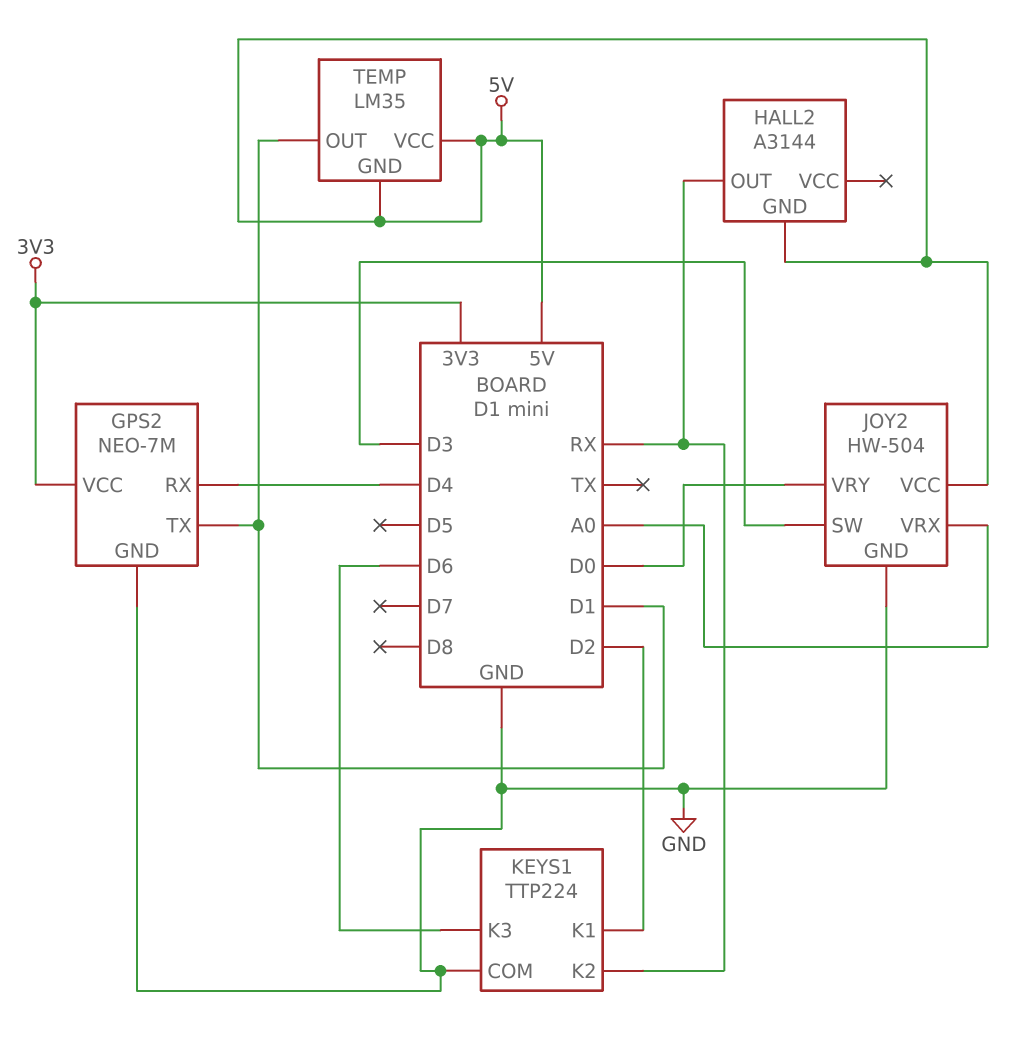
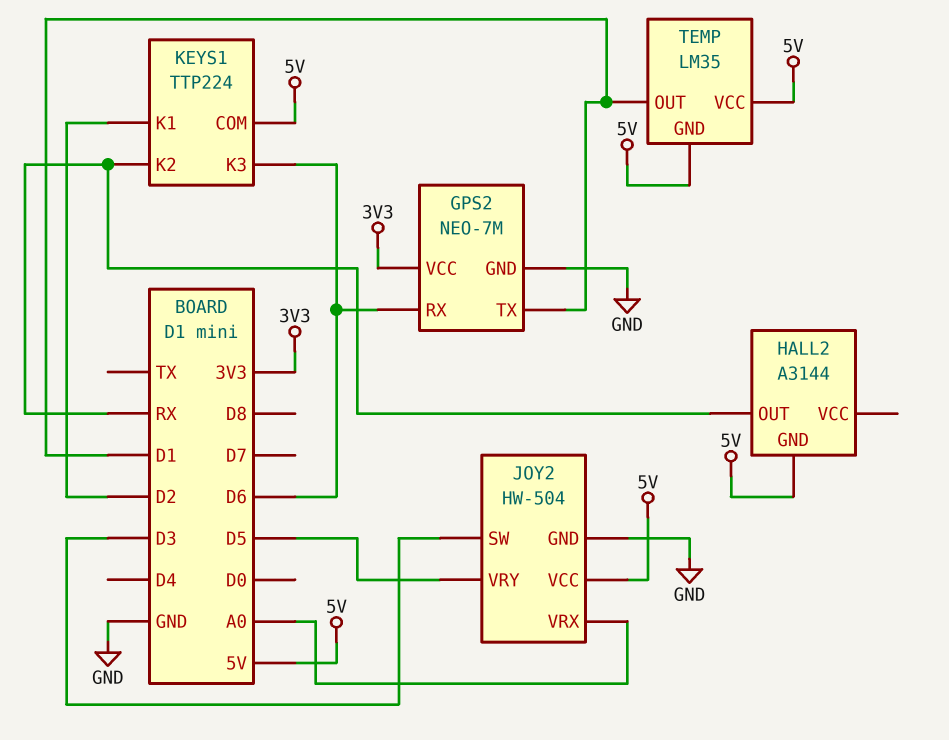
GPS2 pin RX: D4 -> D6
JOY2 pin VRY: D0 -> D5
KEYS1 pin COM: GND -> 5V

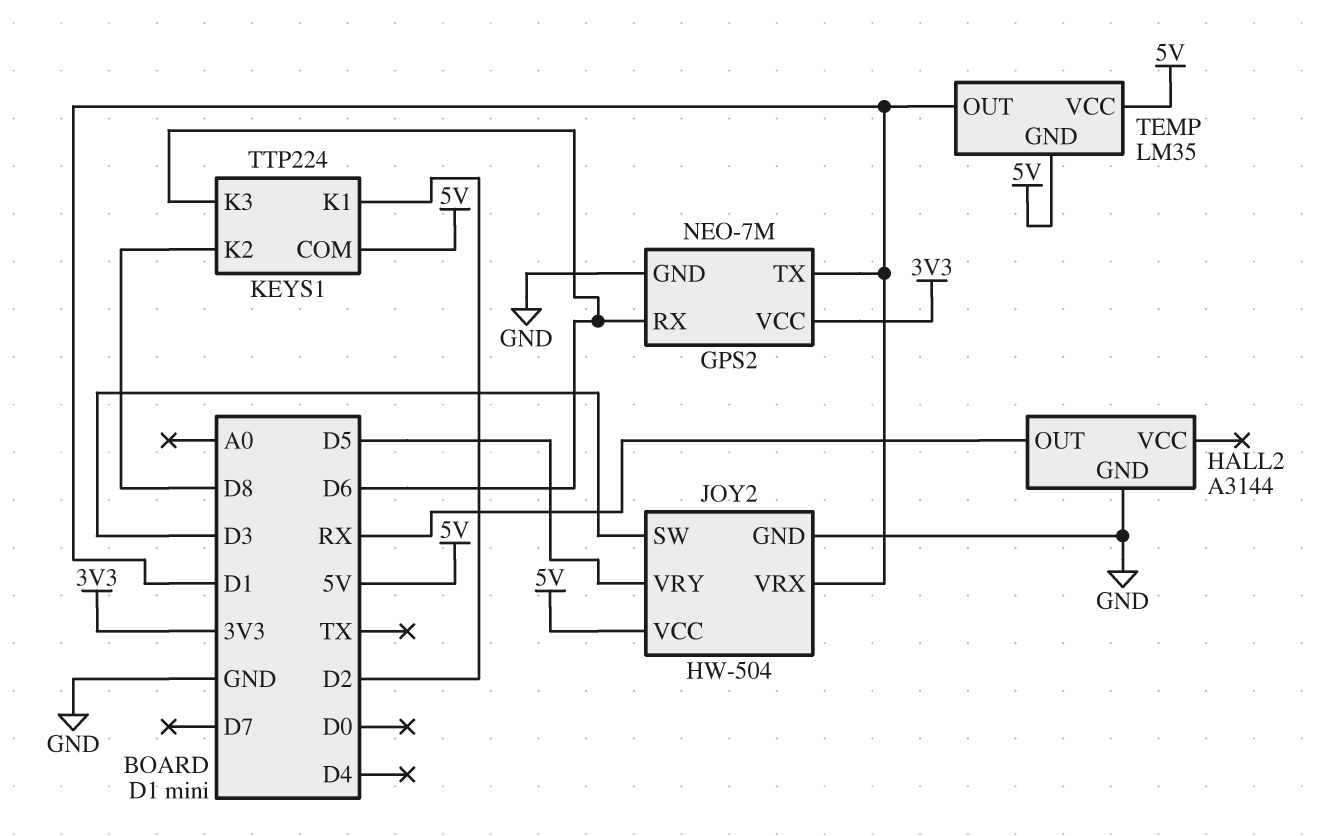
HALL2 pin GND: 5V -> GND
JOY2 pin VRX: A0 -> D1
KEYS1 pin K2: RX -> D8

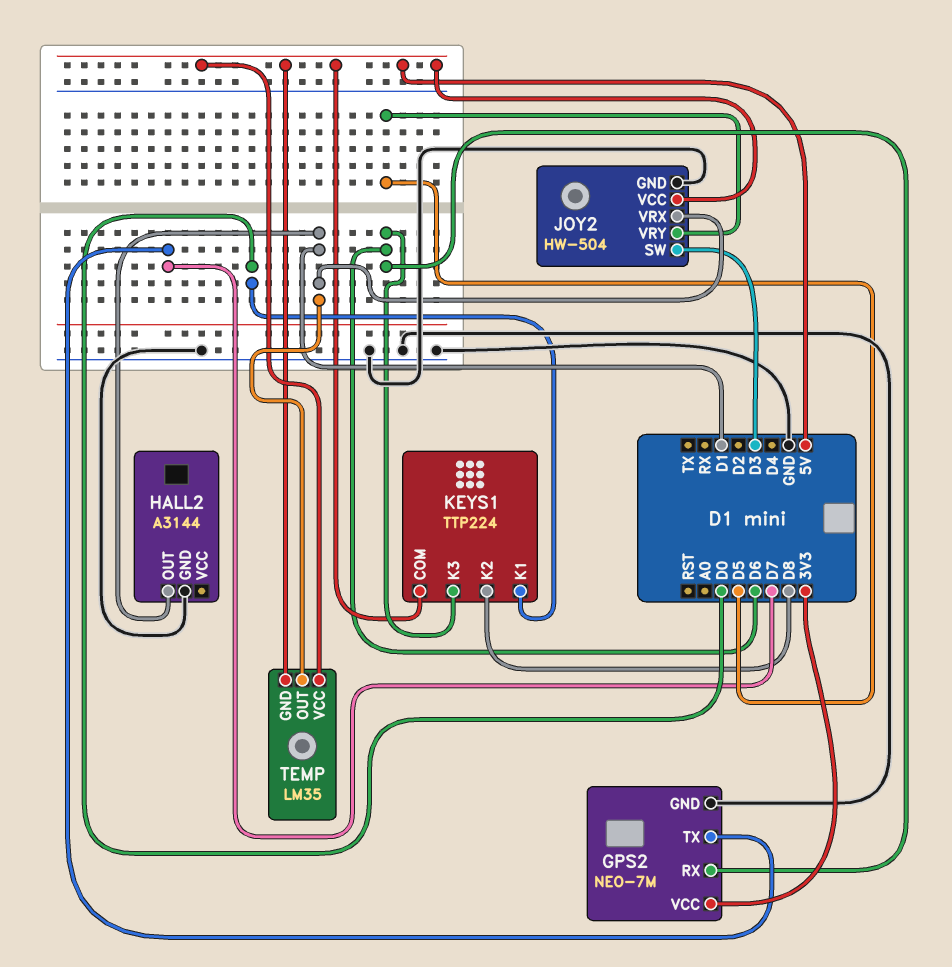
GPS2 pin TX: D1 -> D7
HALL2 pin OUT: RX -> D1
KEYS1 pin K1: D2 -> D0

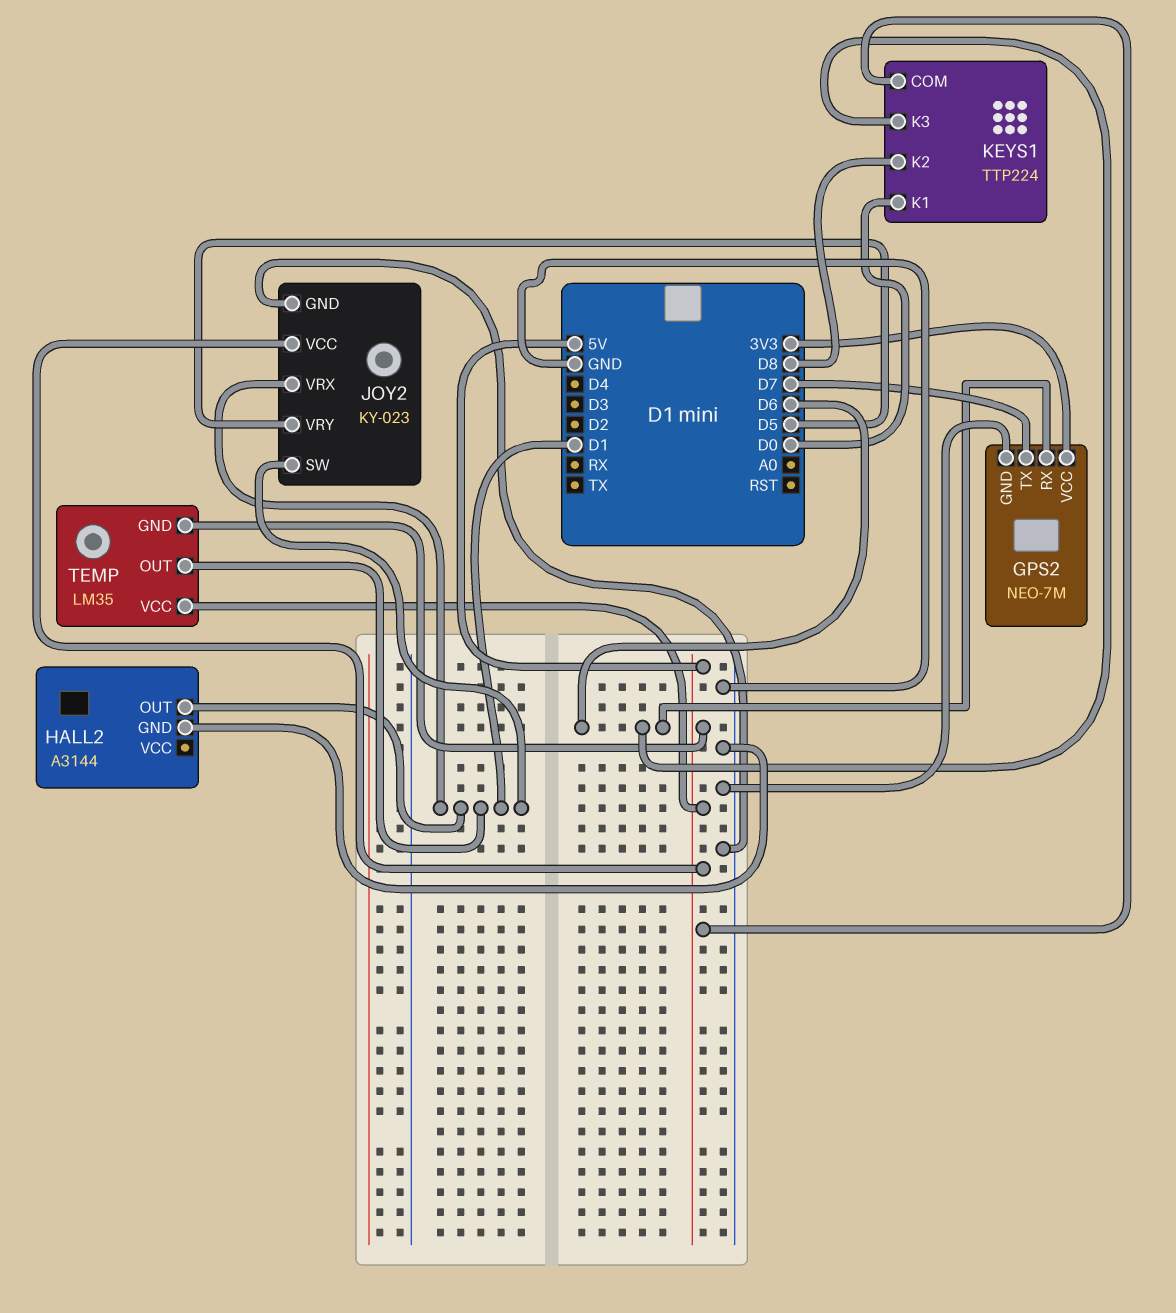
JOY2: HW-504 -> KY-023
JOY2 pin SW: D3 -> D1

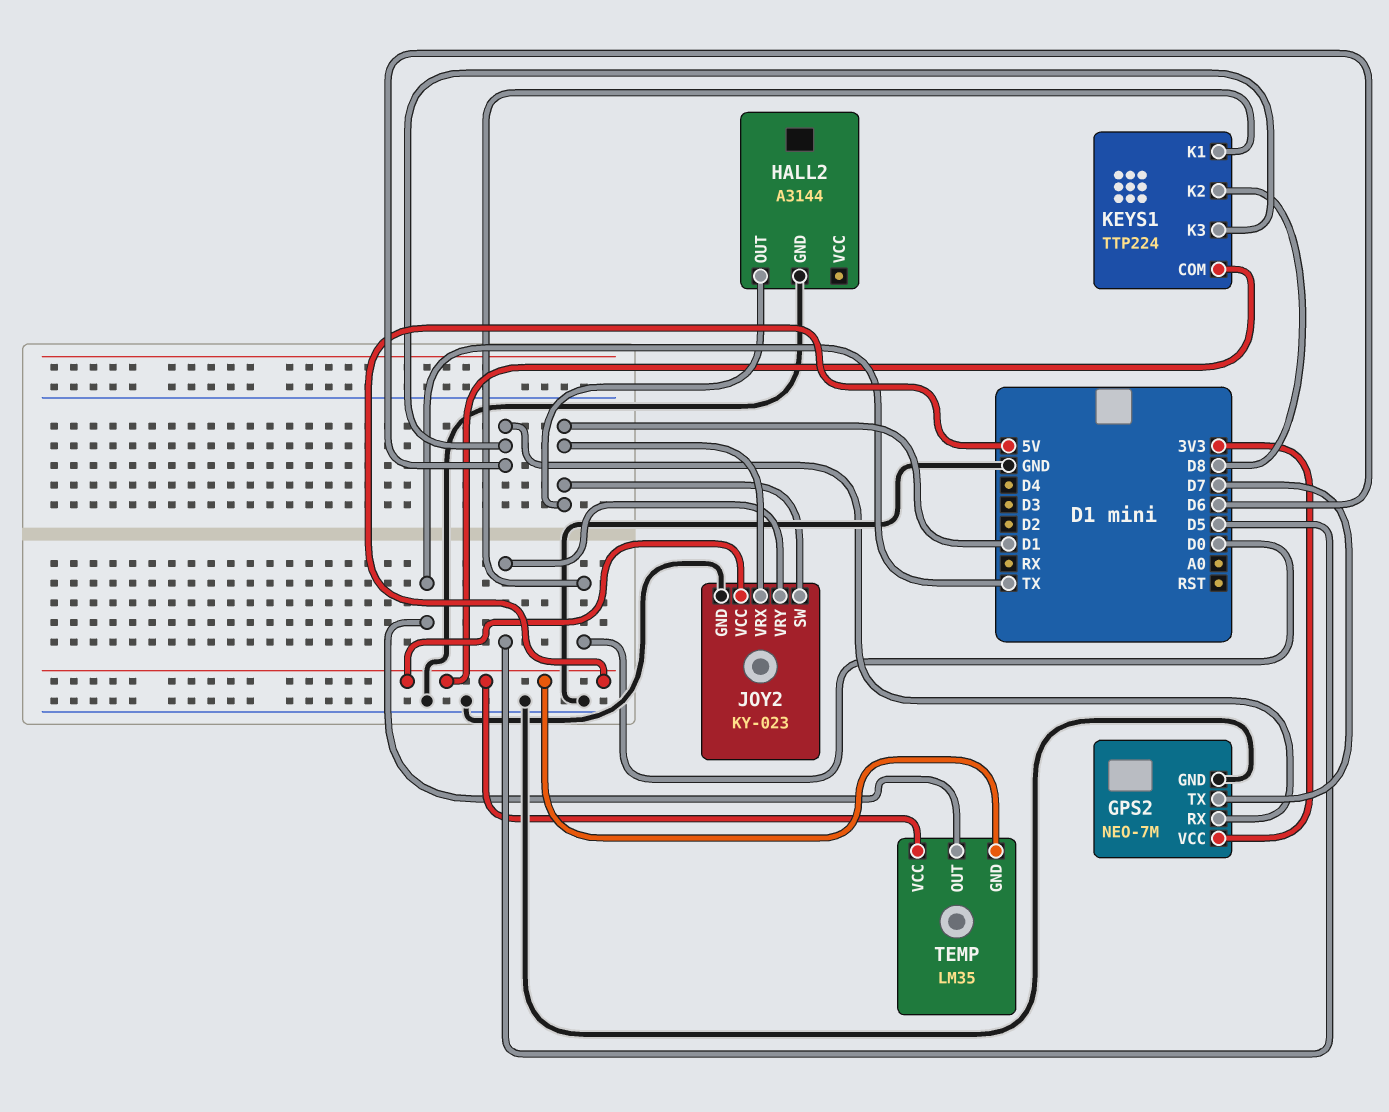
TEMP pin OUT: D1 -> TX

